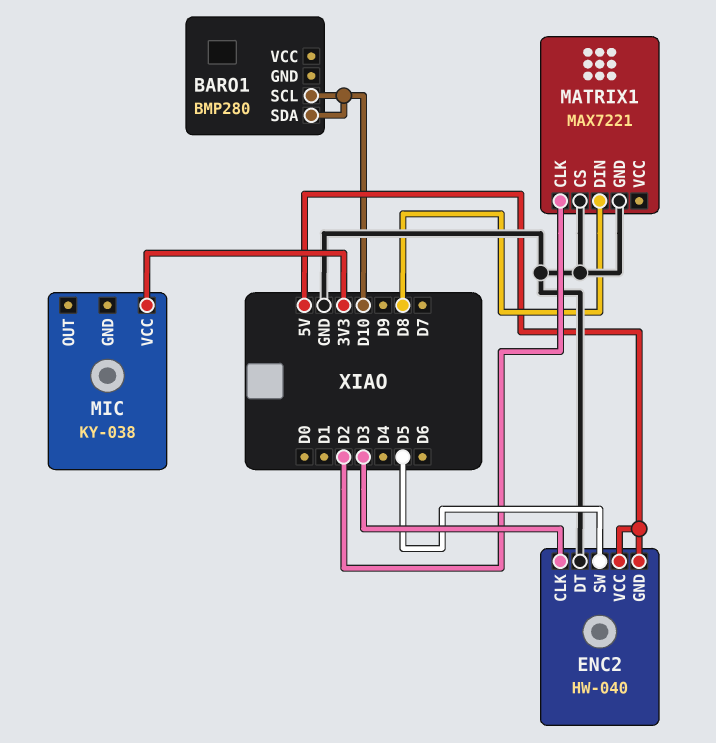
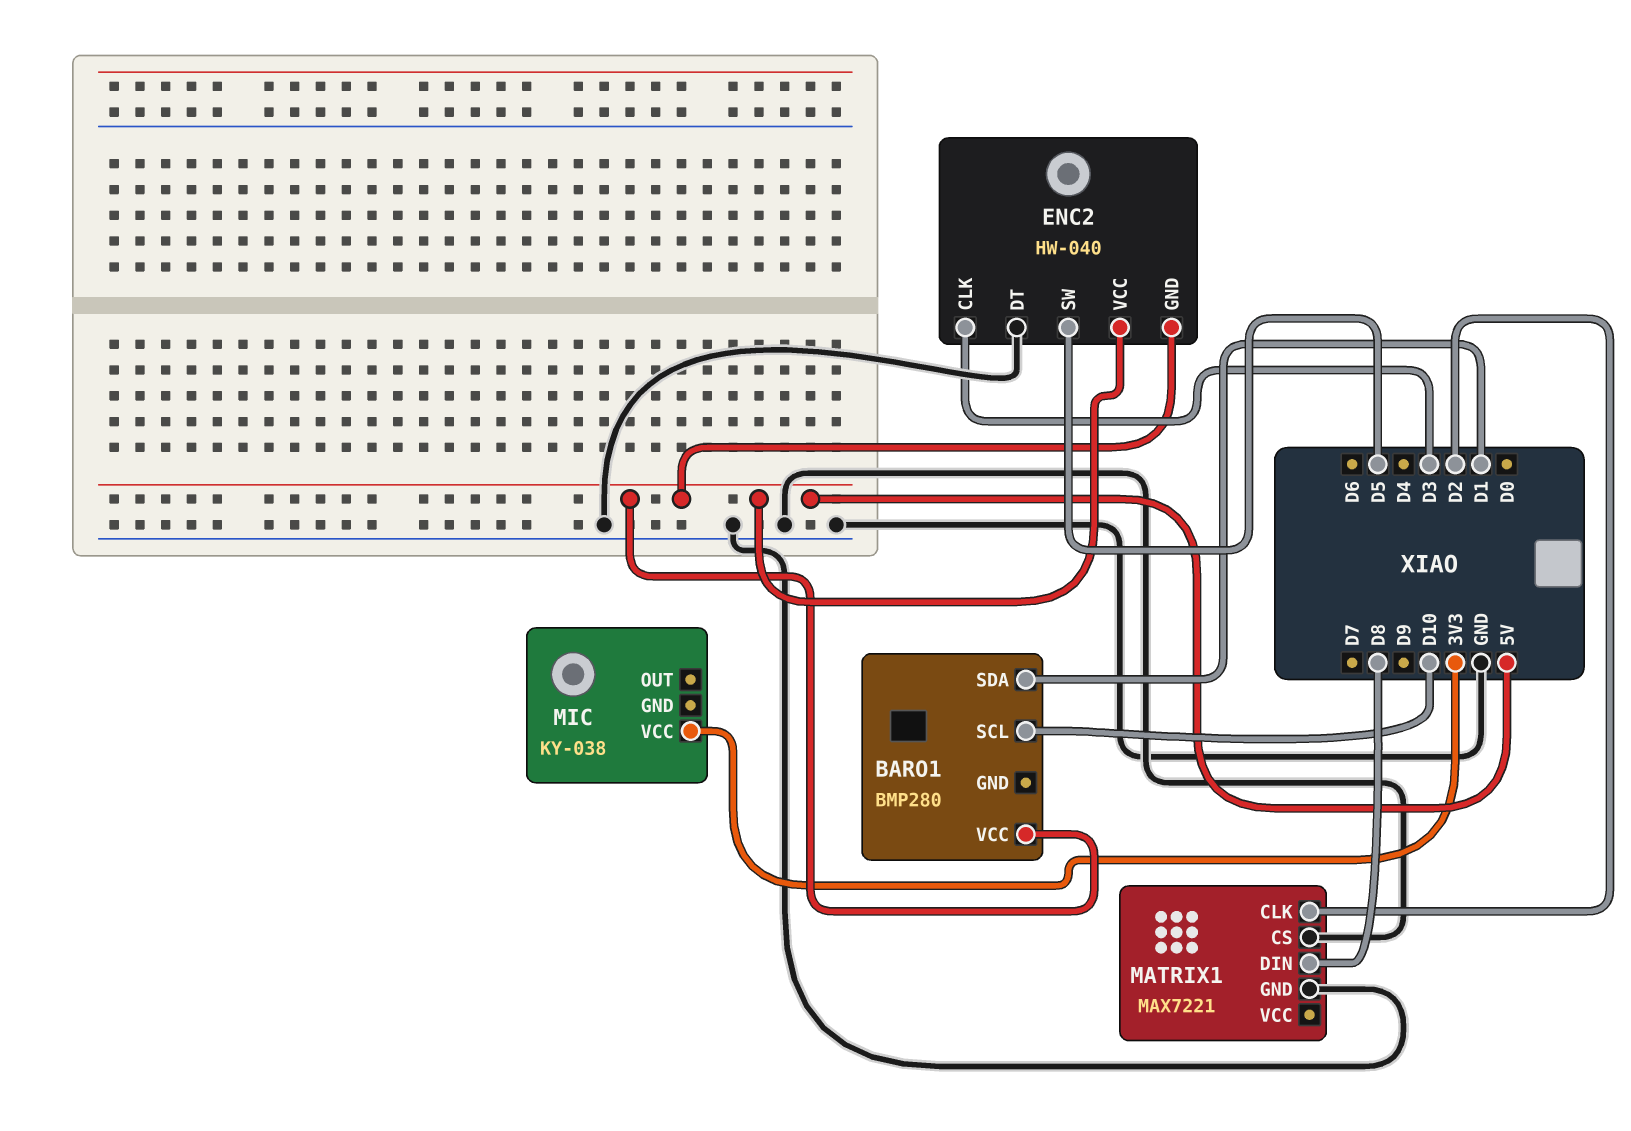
BARO1 pin SDA: D10 -> D1
BARO1 pin VCC: none -> 5V

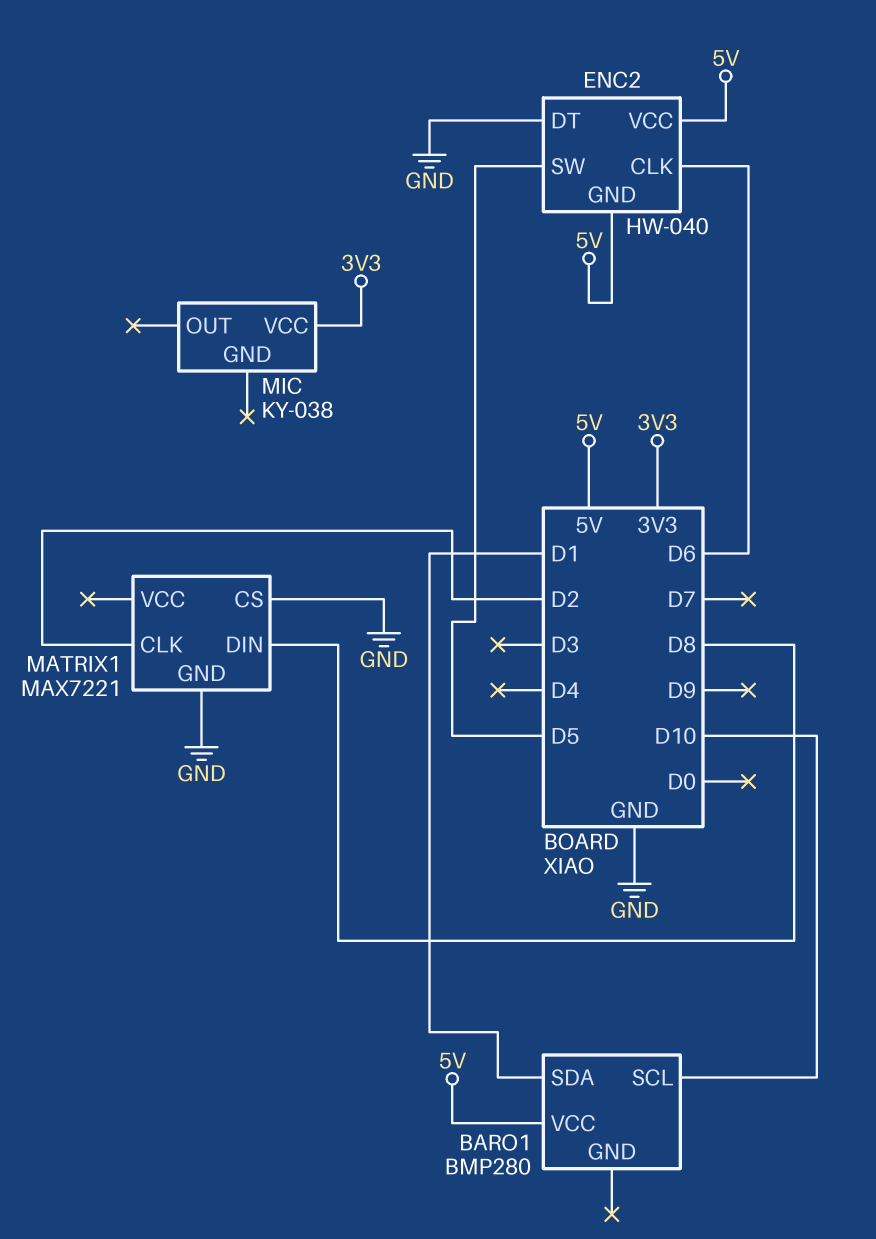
ENC2 pin CLK: D3 -> D6

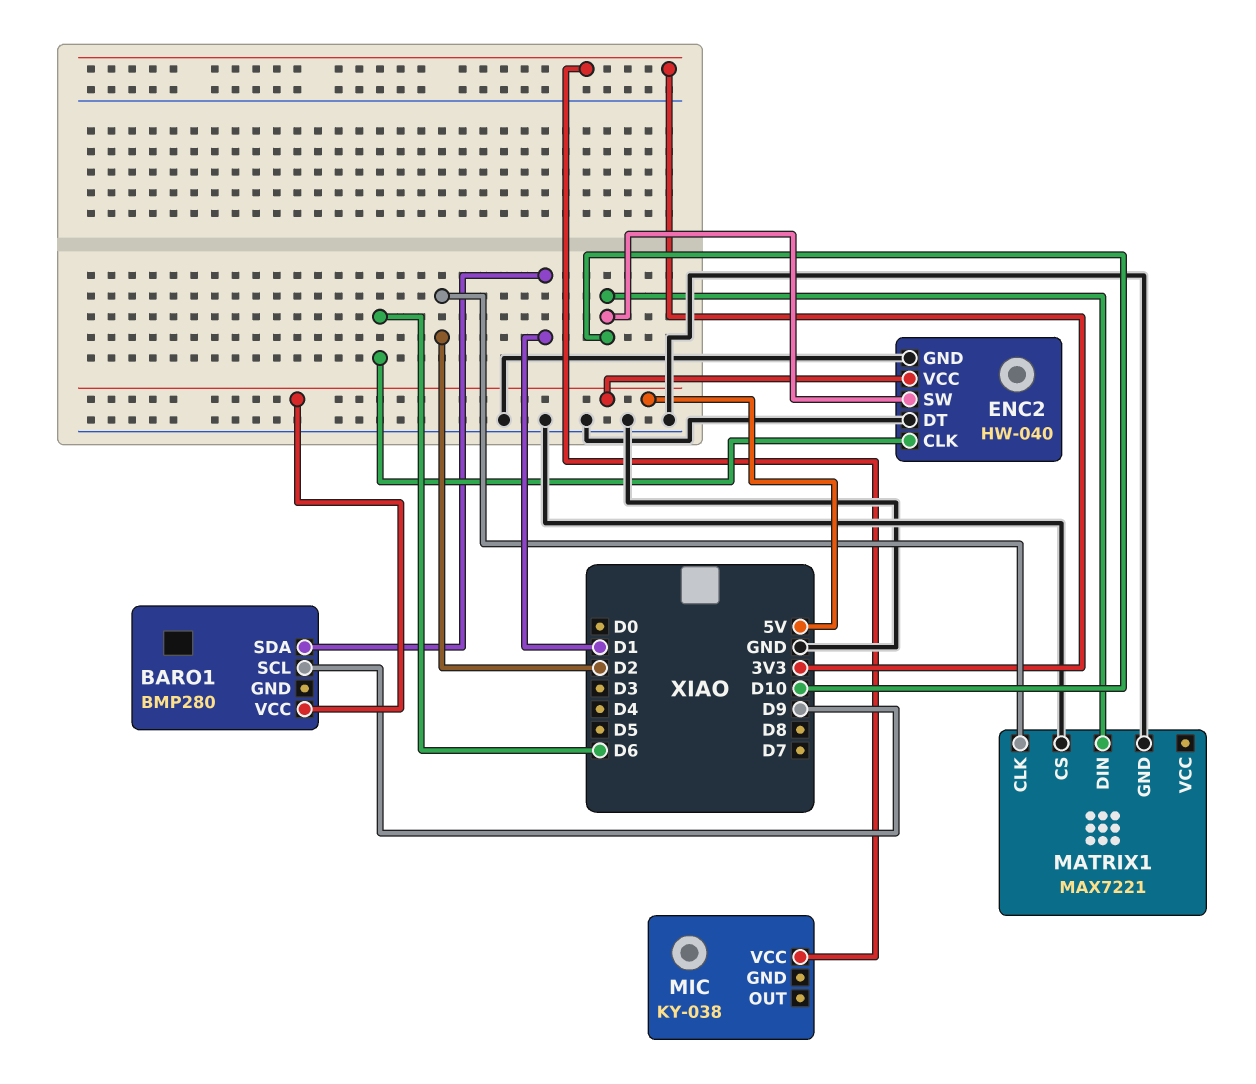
BARO1 pin SCL: D10 -> D9
ENC2 pin GND: 5V -> GND
ENC2 pin SW: D5 -> D10
MATRIX1 pin DIN: D8 -> D10

